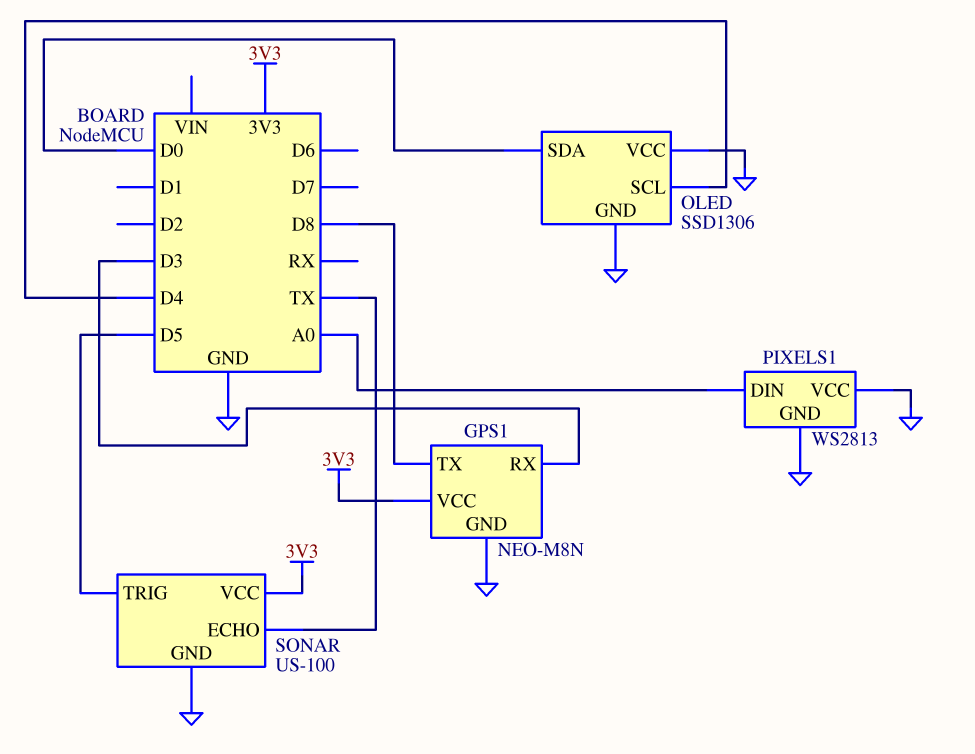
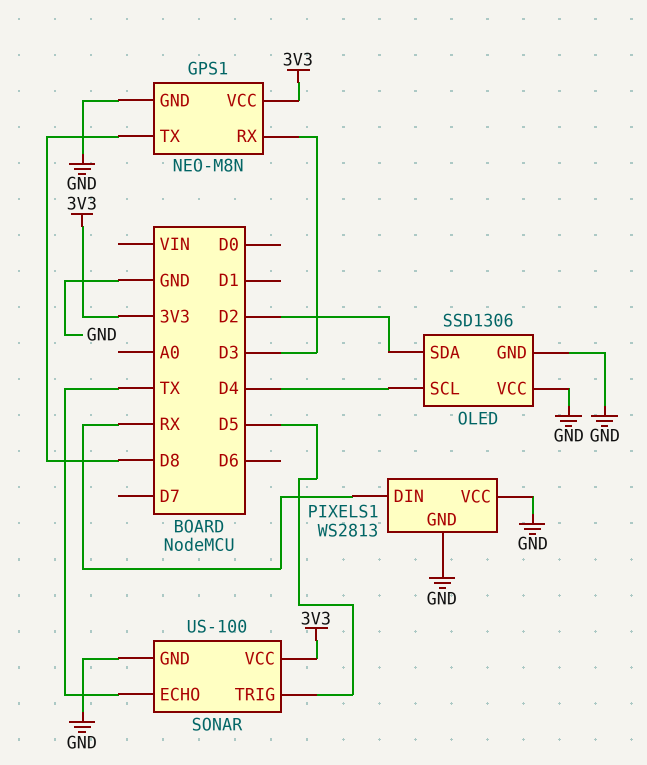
OLED pin SDA: D0 -> D2
PIXELS1 pin DIN: A0 -> RX

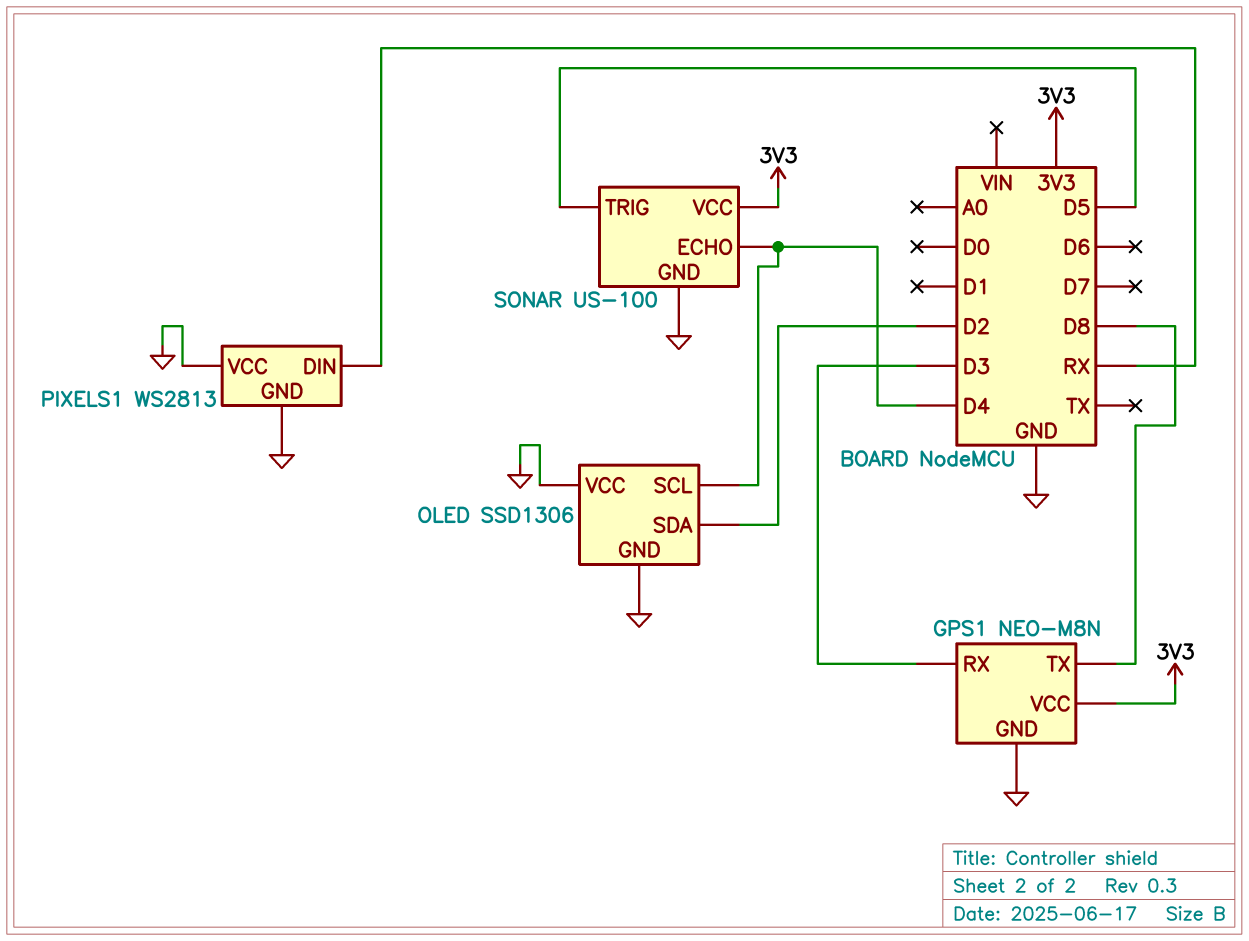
SONAR pin ECHO: TX -> D4

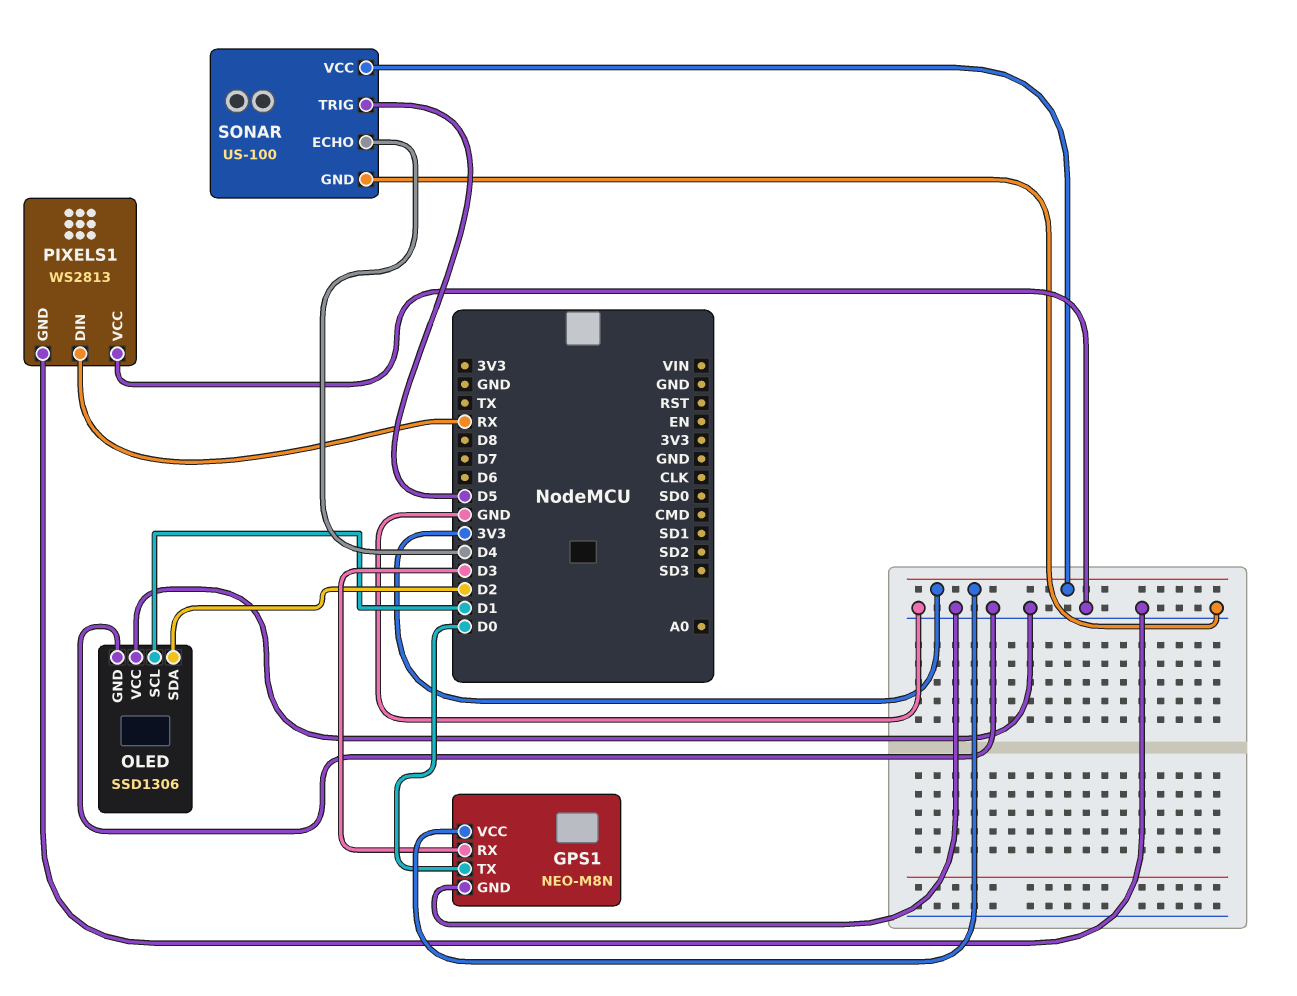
GPS1 pin TX: D8 -> D0
OLED pin SCL: D4 -> D1

